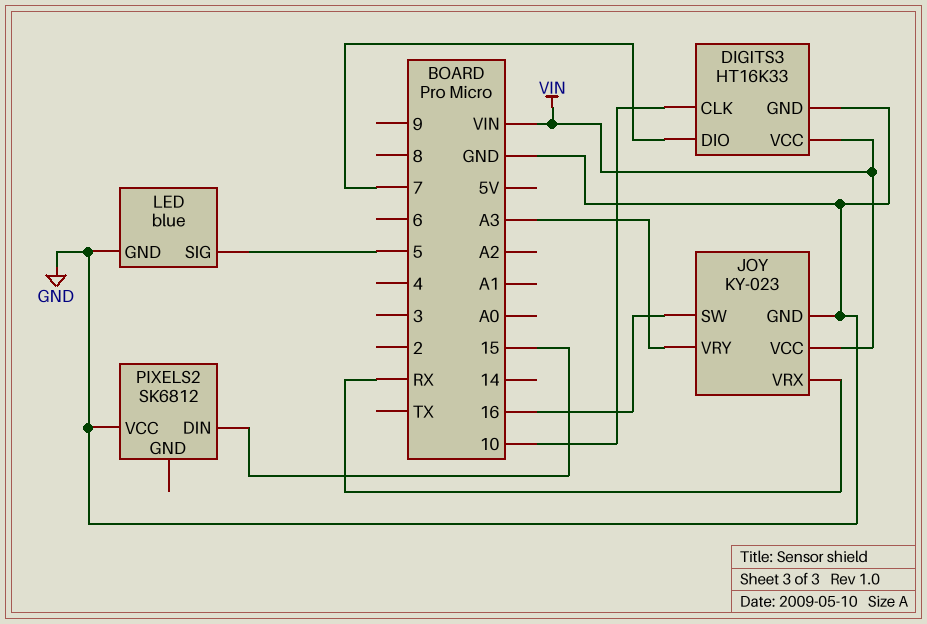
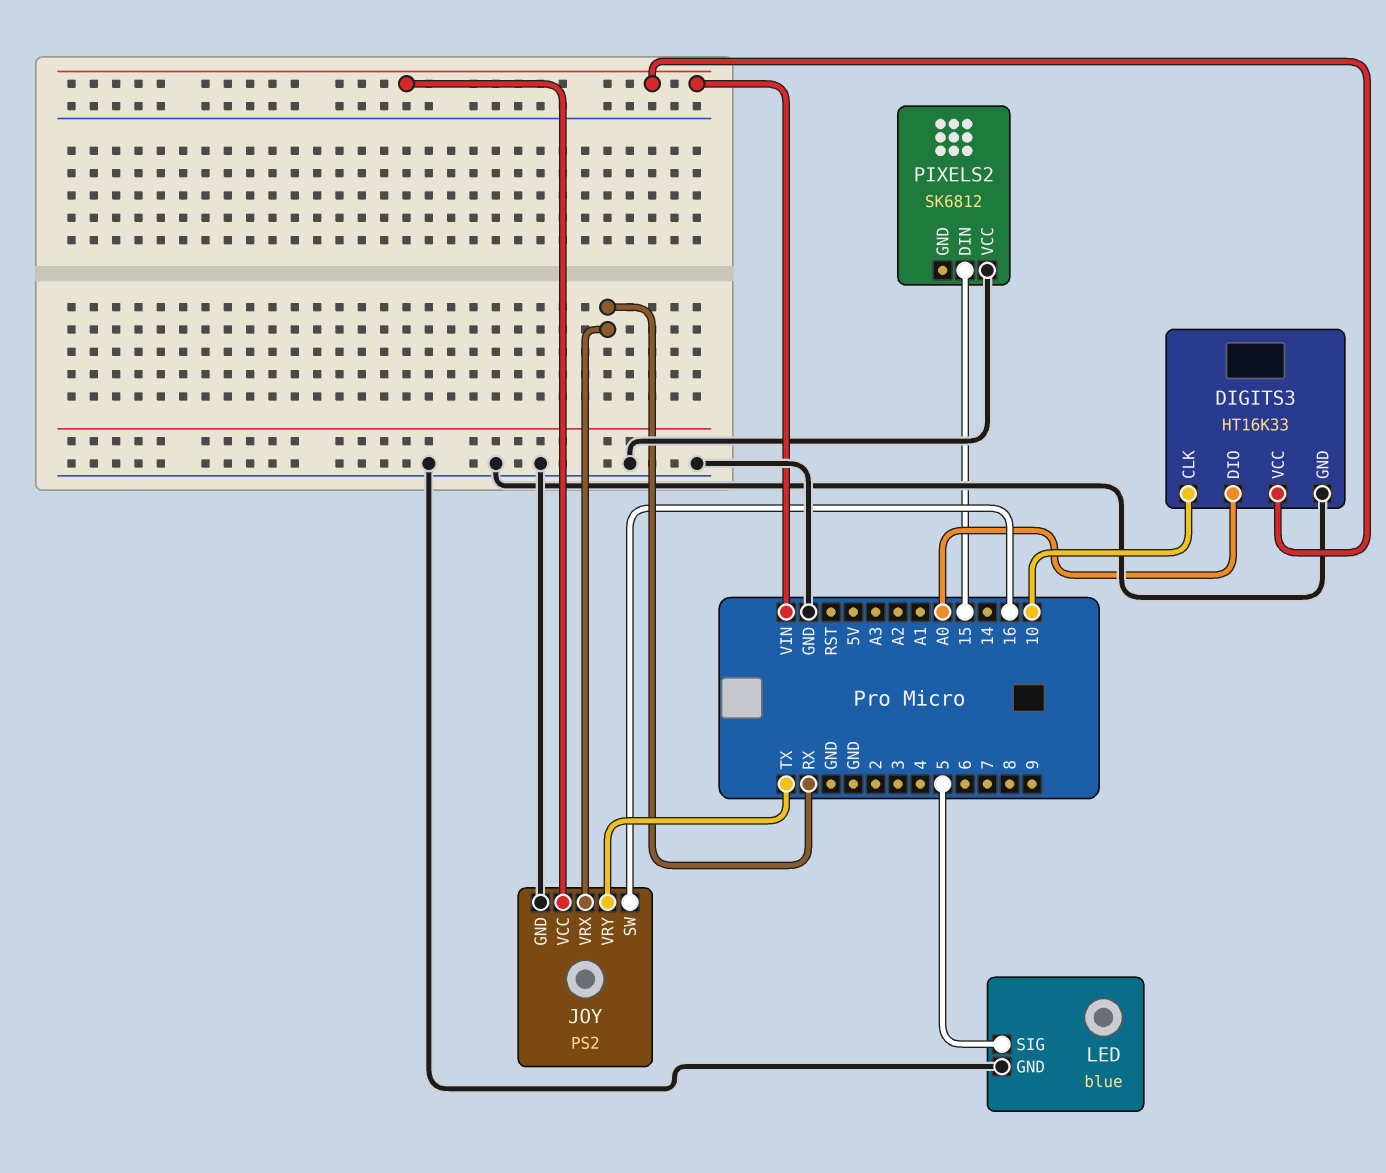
DIGITS3 pin DIO: 7 -> A0
JOY: KY-023 -> PS2
JOY pin VRY: A3 -> TX

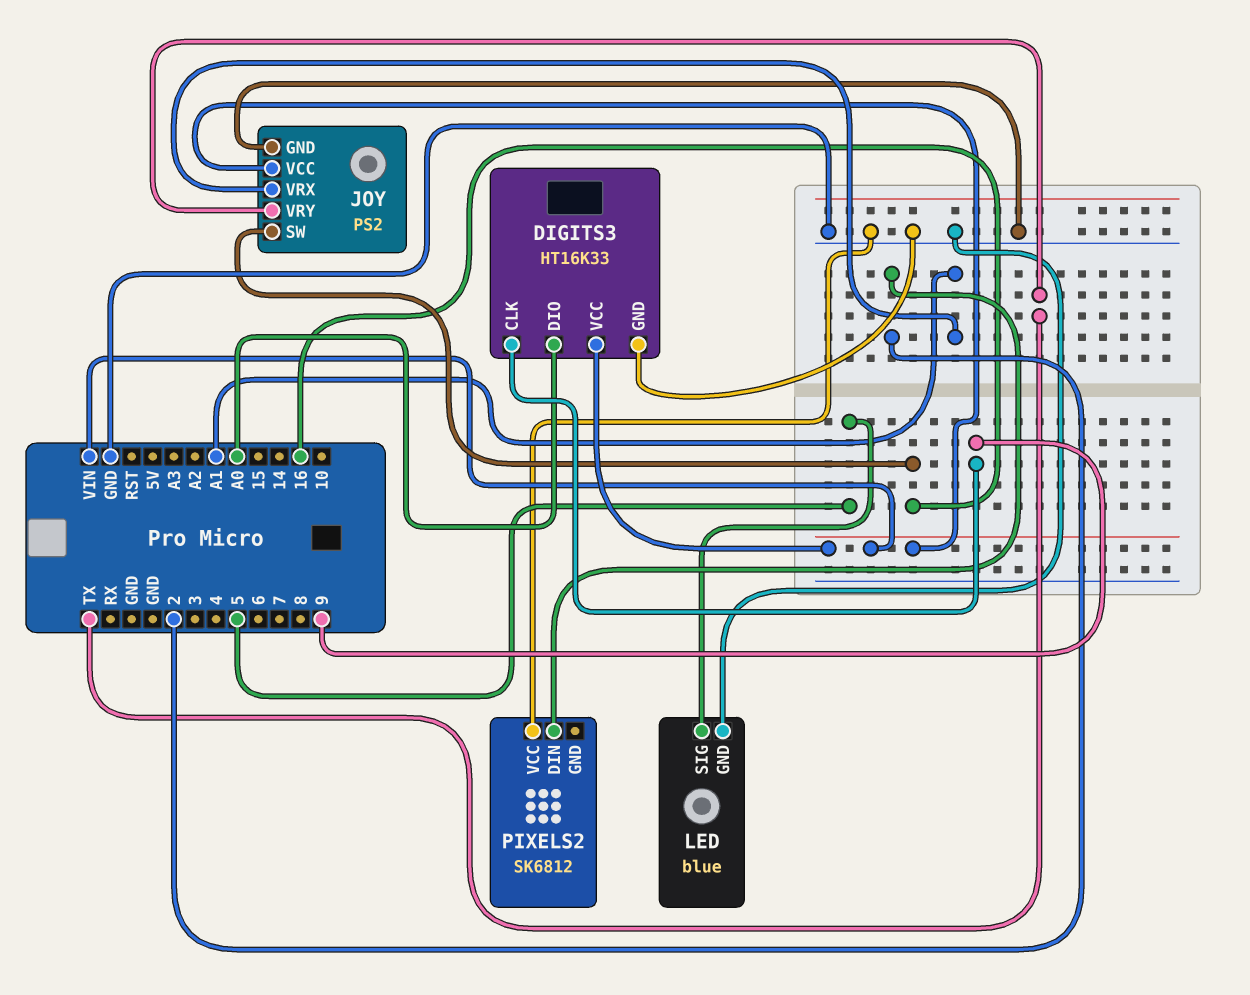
DIGITS3 pin CLK: 10 -> 9
JOY pin VRX: RX -> A1
PIXELS2 pin DIN: 15 -> 2

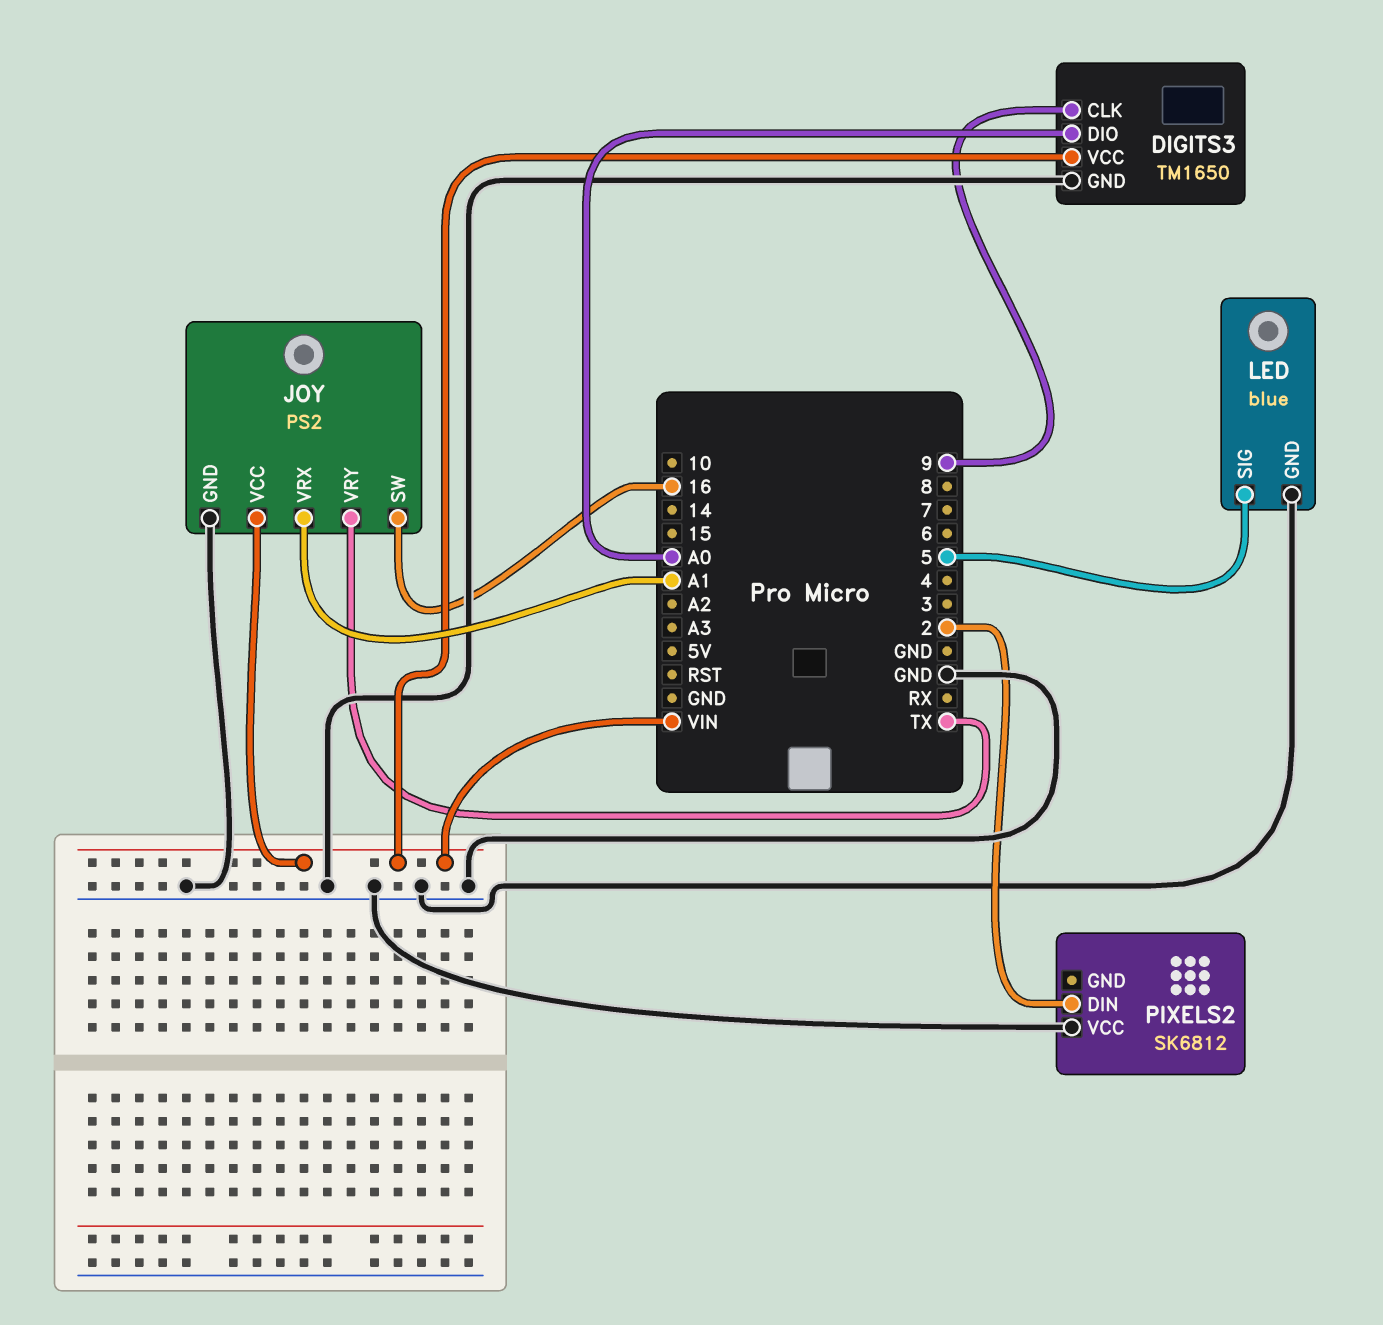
DIGITS3: HT16K33 -> TM1650

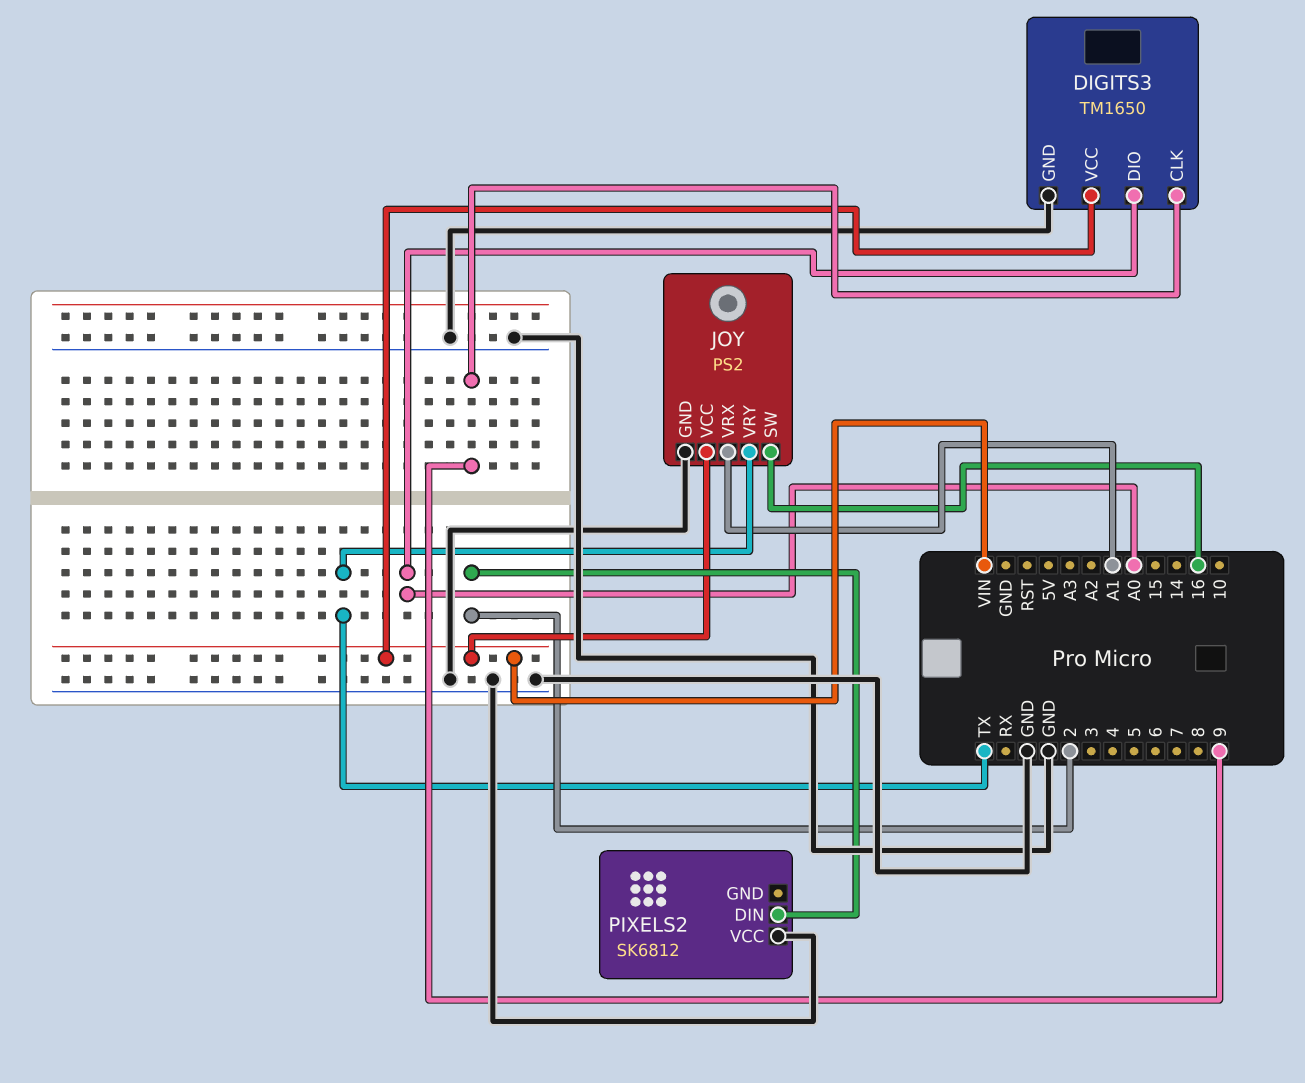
LED: blue -> none
LED pin GND: GND -> none
LED pin SIG: 5 -> none

